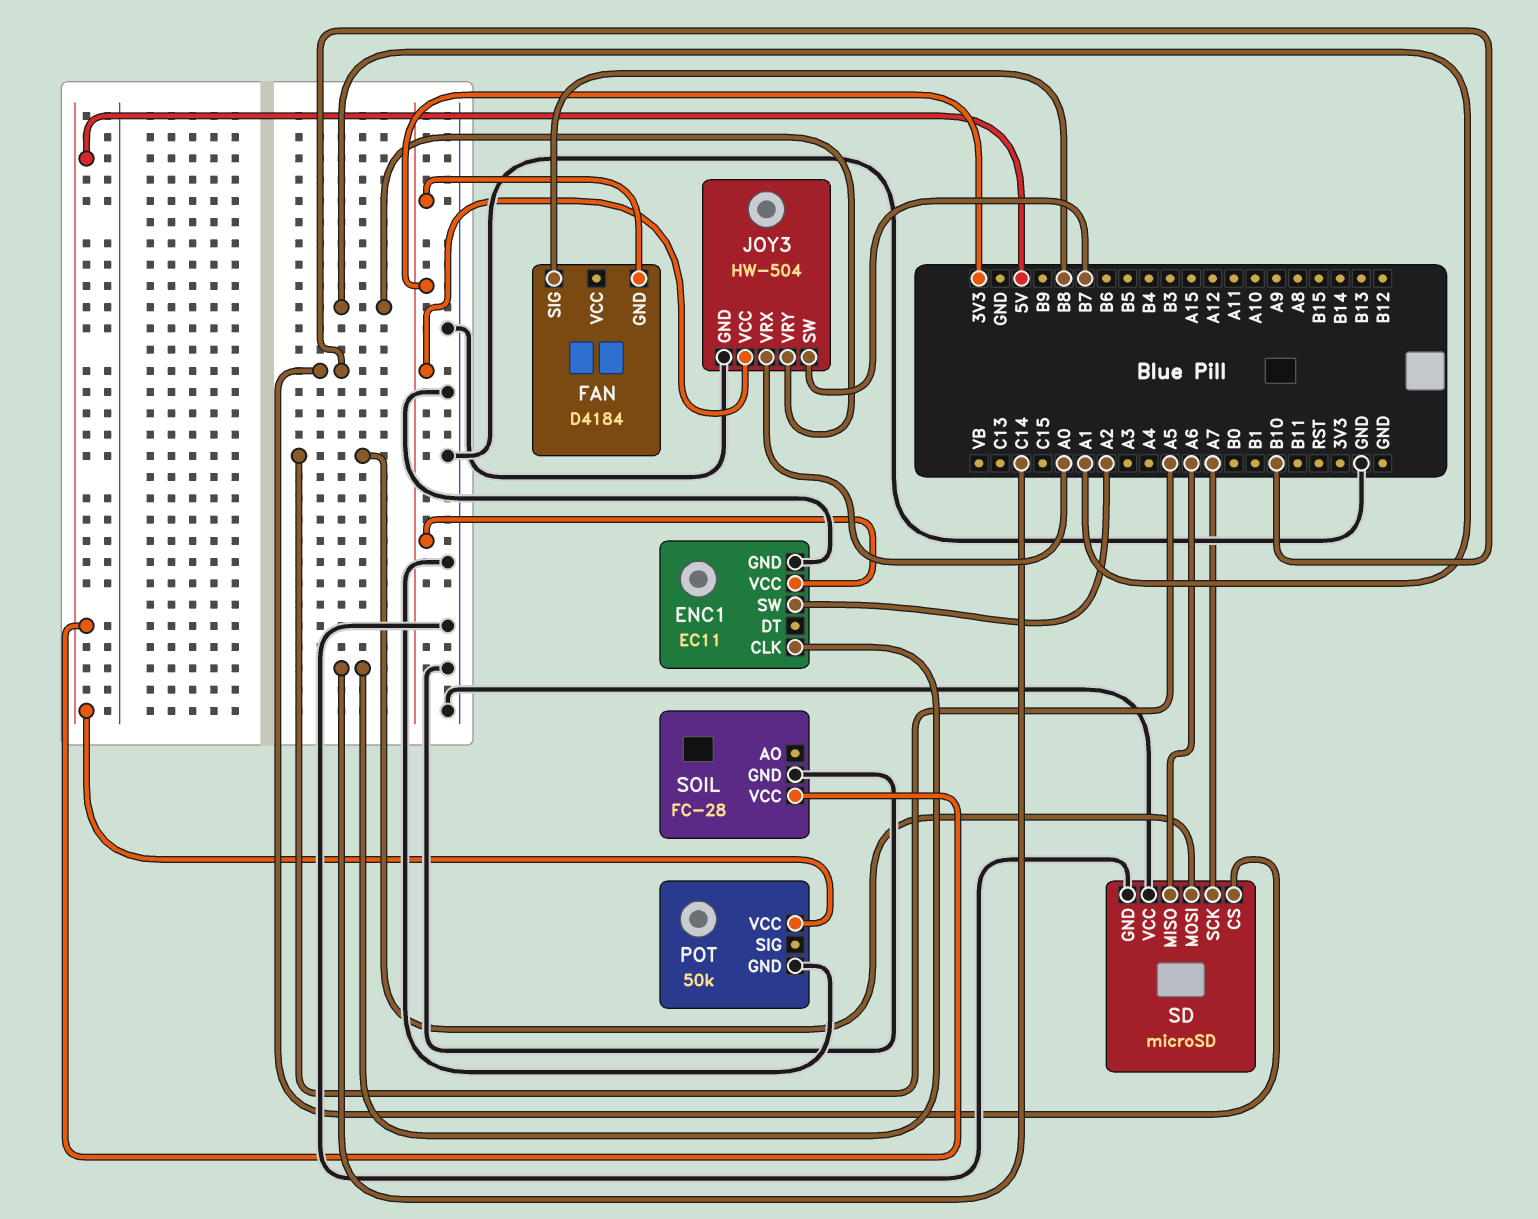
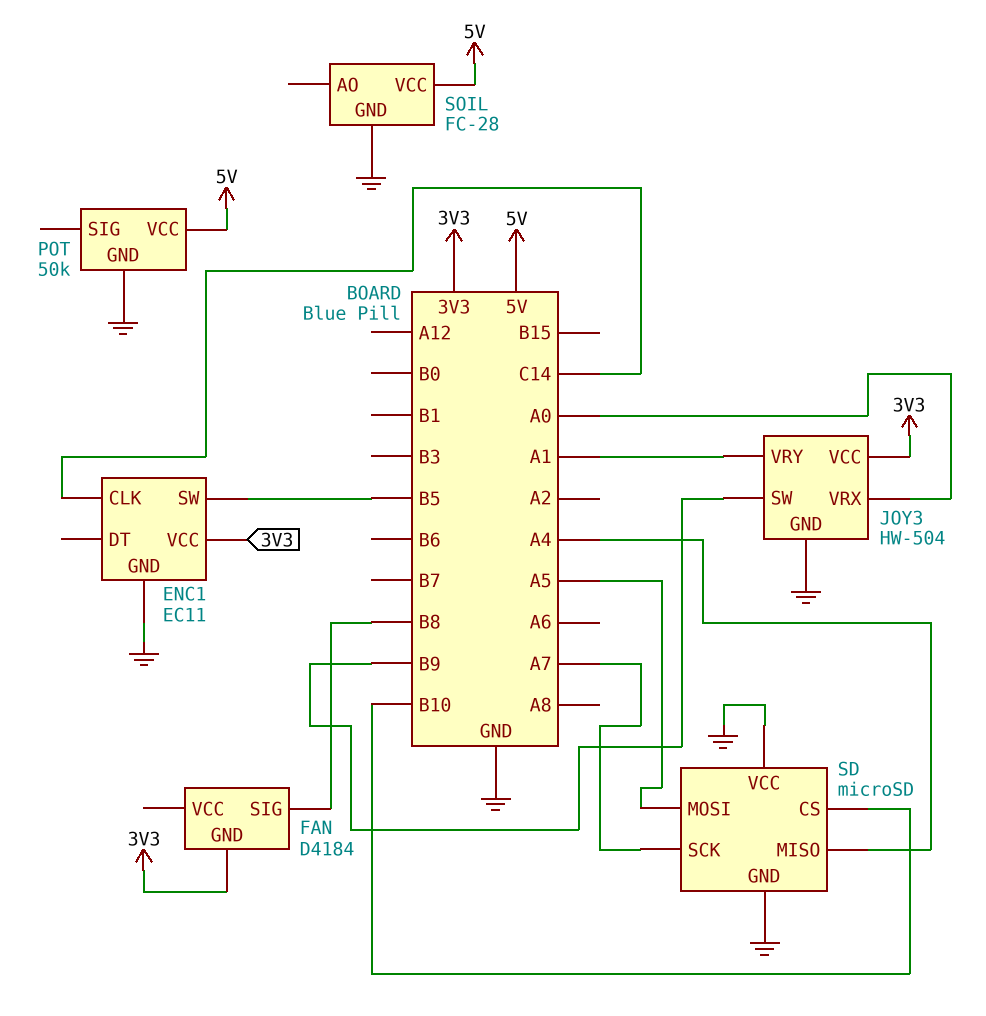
ENC1 pin SW: A2 -> B5
JOY3 pin SW: B7 -> B9
SD pin MISO: A6 -> A4

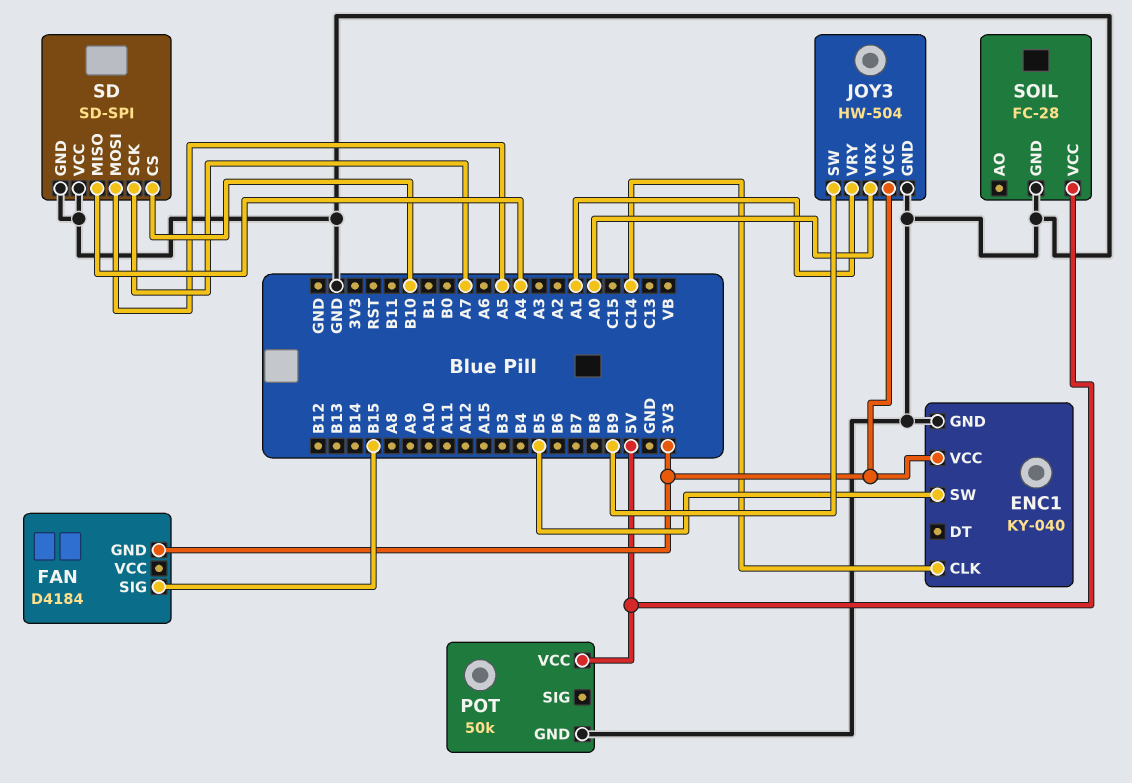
ENC1: EC11 -> KY-040
FAN pin SIG: B8 -> B15
SD: microSD -> SD-SPI

